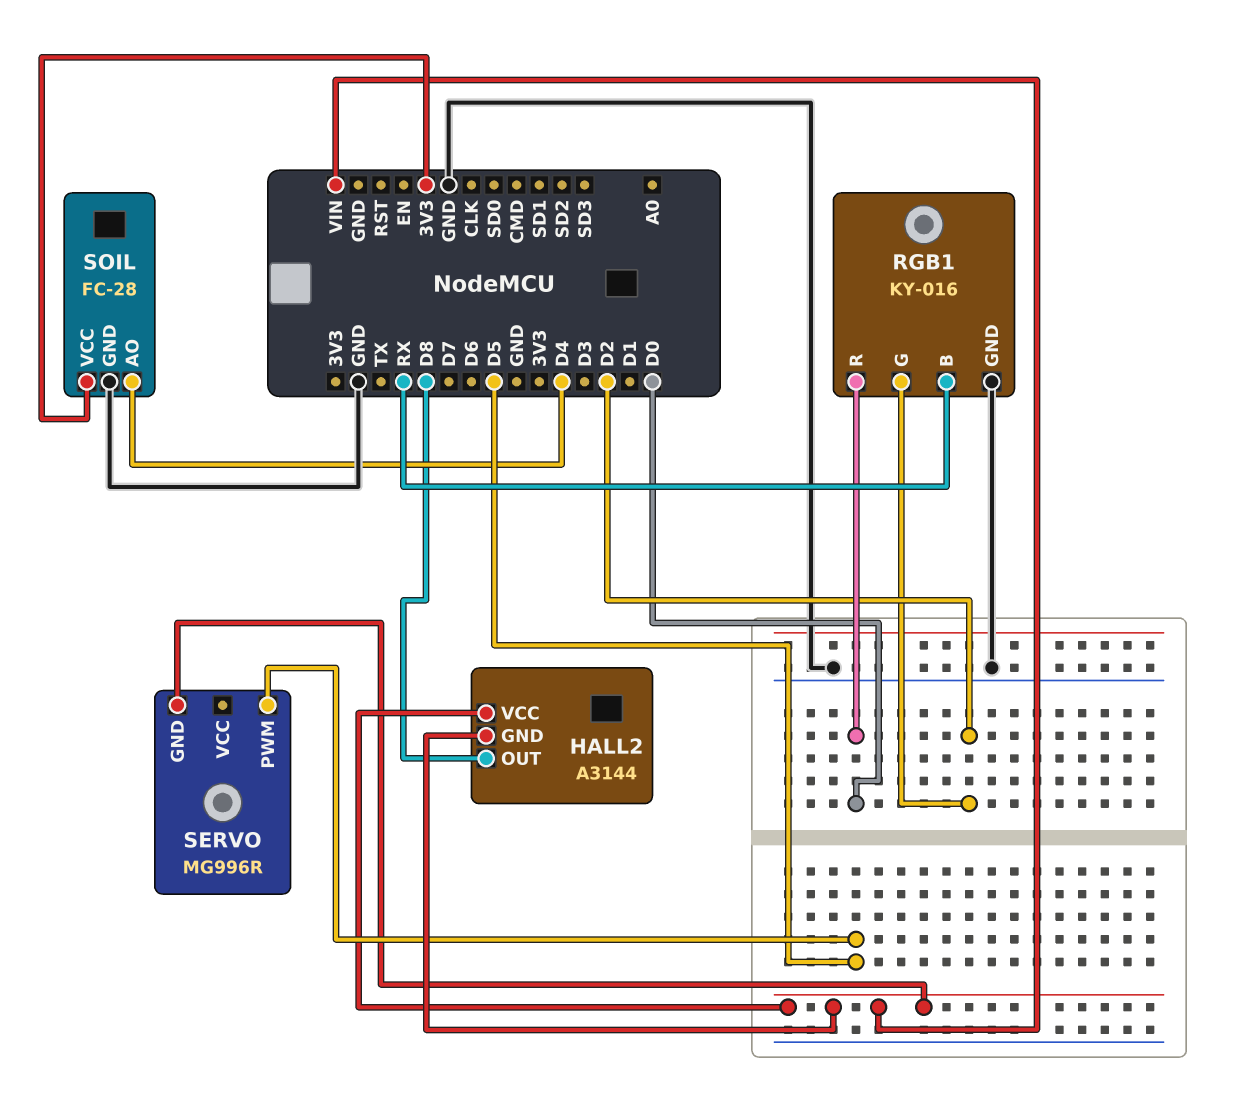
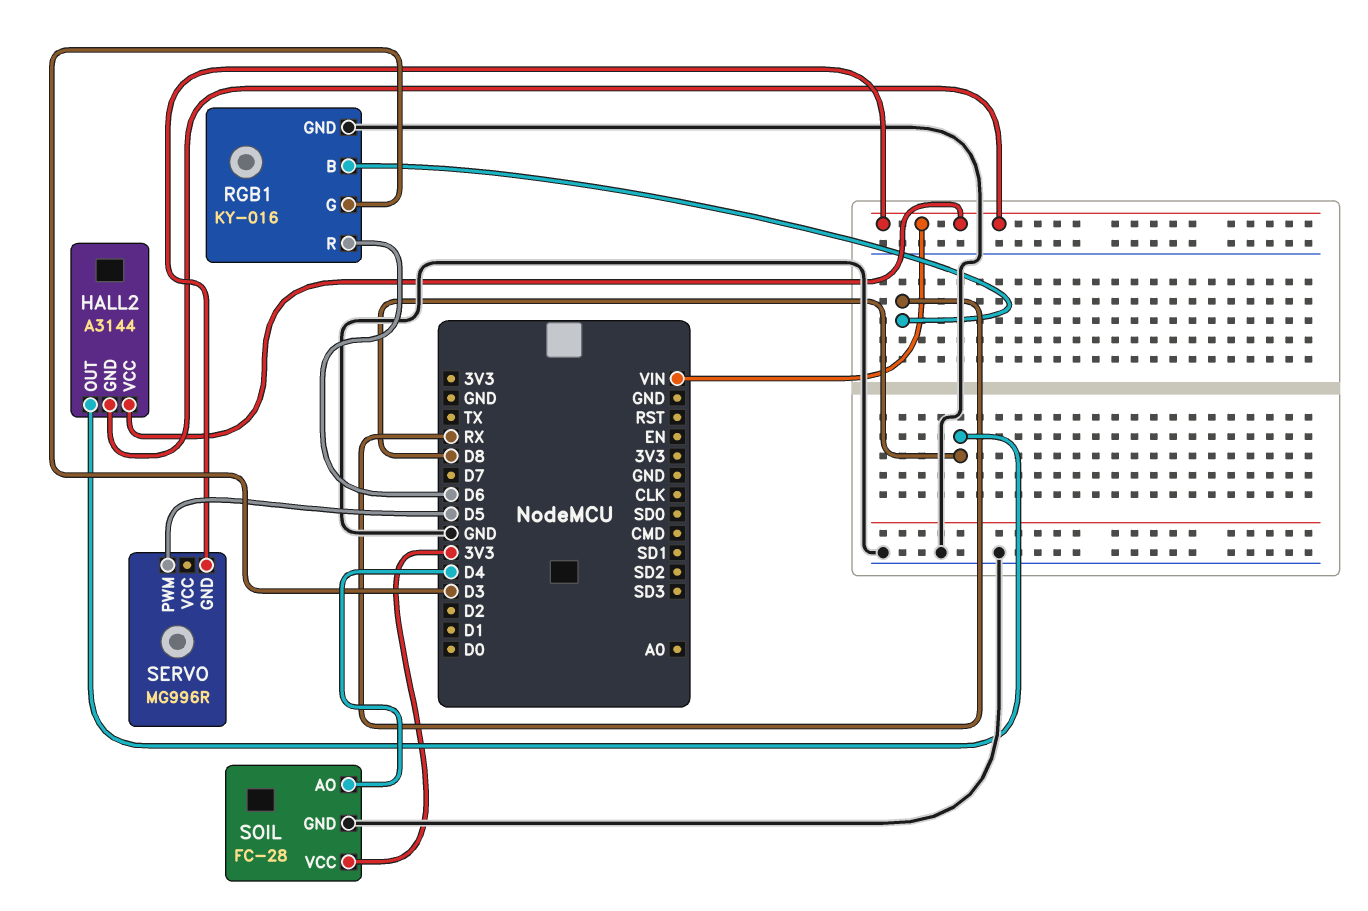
RGB1 pin G: D2 -> D3
RGB1 pin R: D0 -> D6

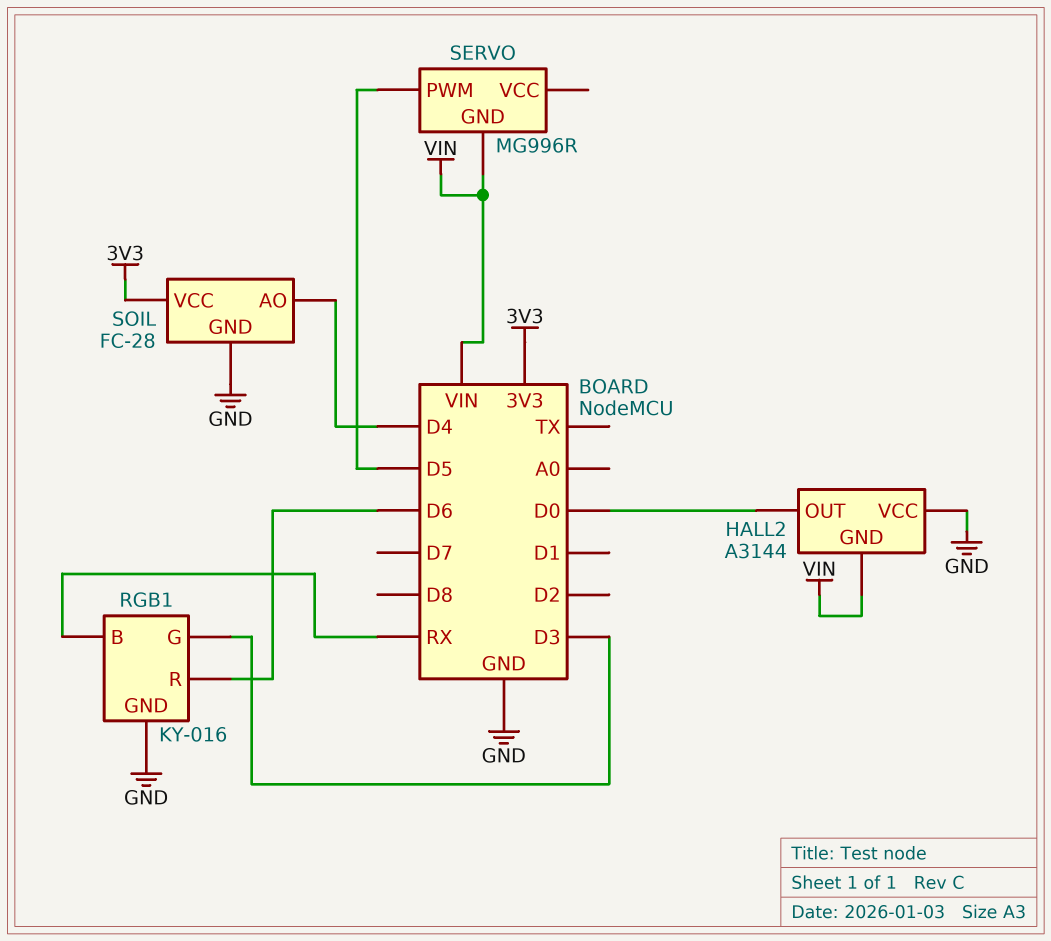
HALL2 pin OUT: D8 -> D0
HALL2 pin VCC: VIN -> GND

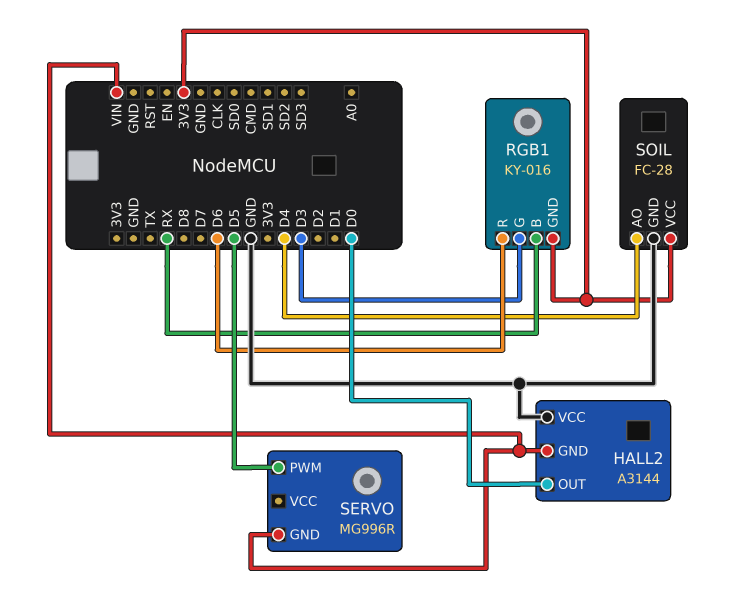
RGB1 pin GND: GND -> 3V3

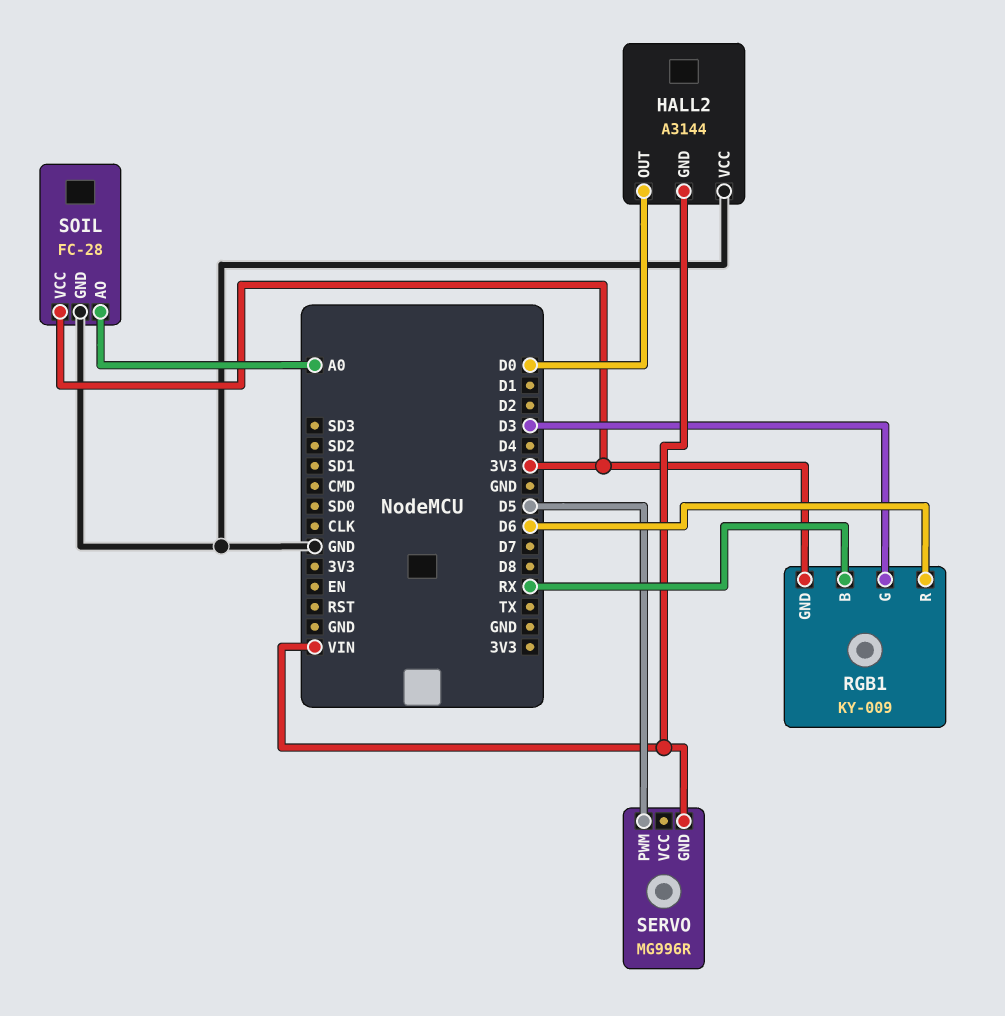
RGB1: KY-016 -> KY-009
SOIL pin AO: D4 -> A0

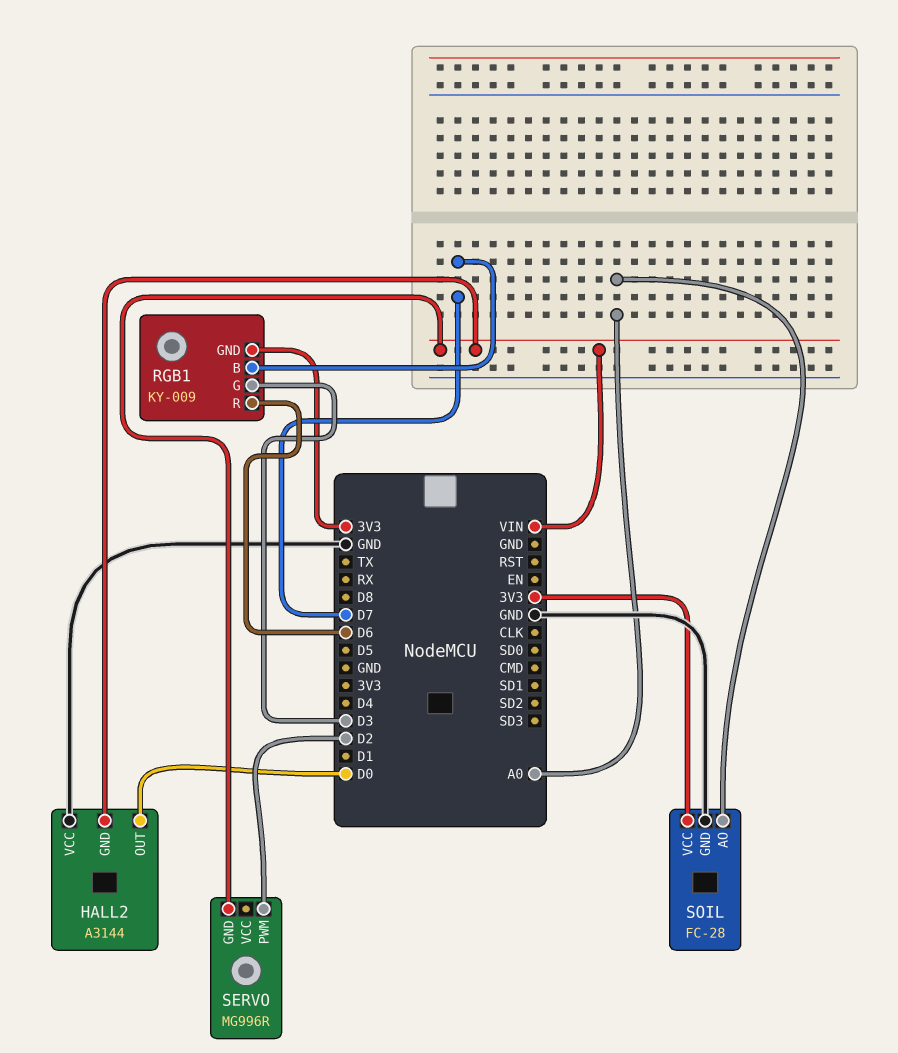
RGB1 pin B: RX -> D7
SERVO pin PWM: D5 -> D2

